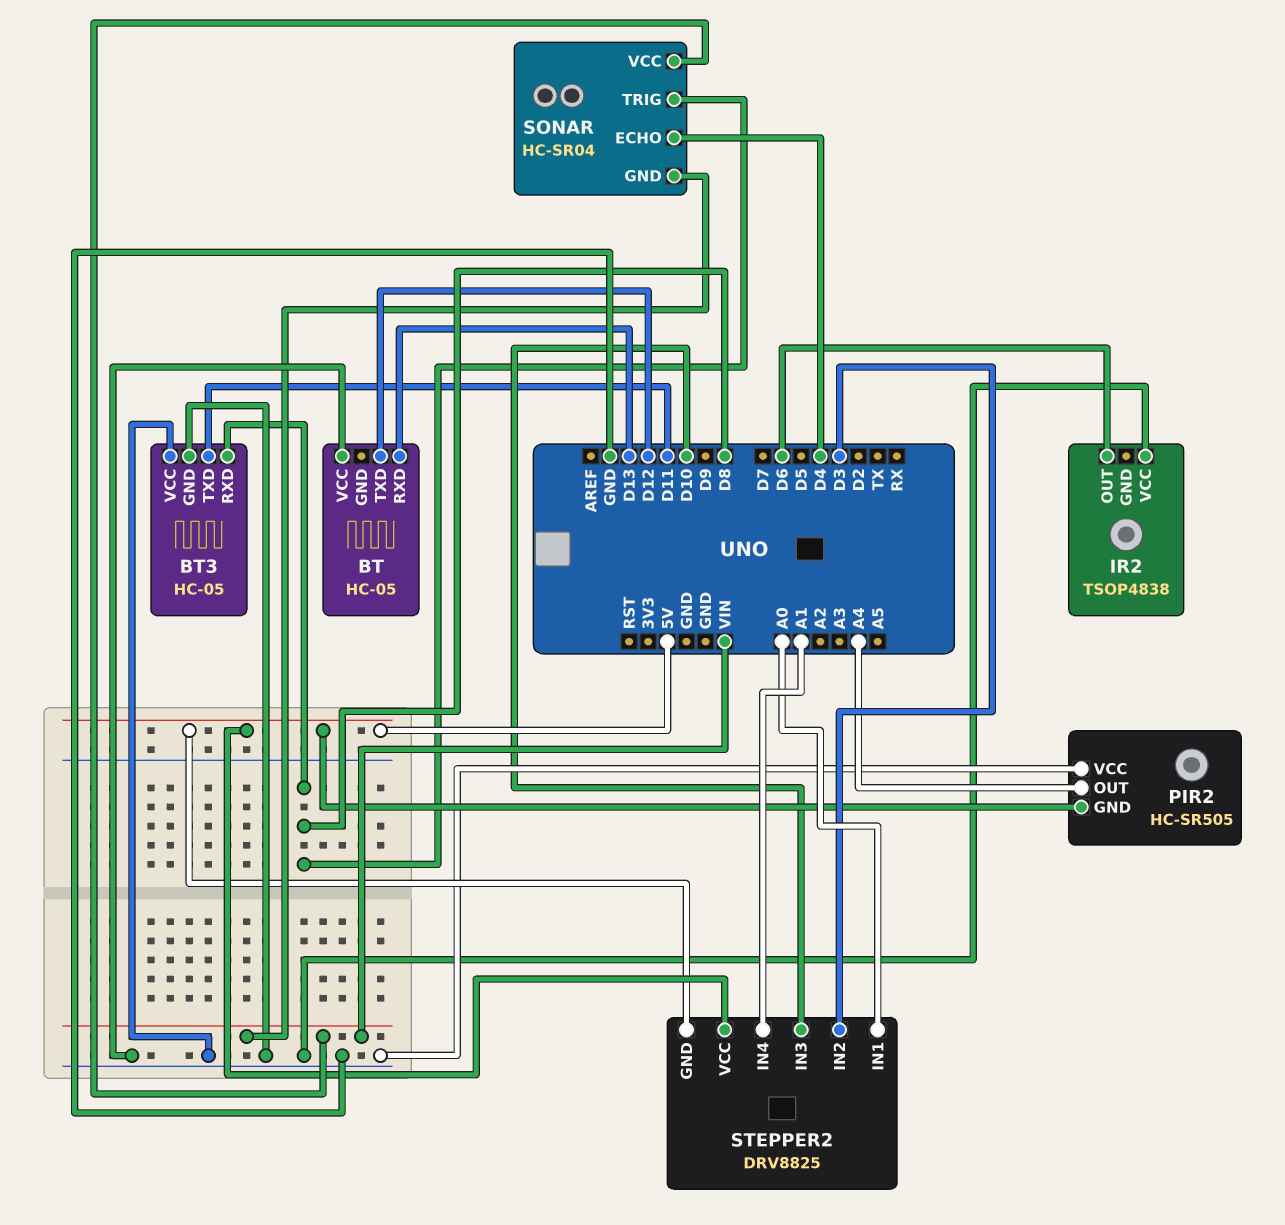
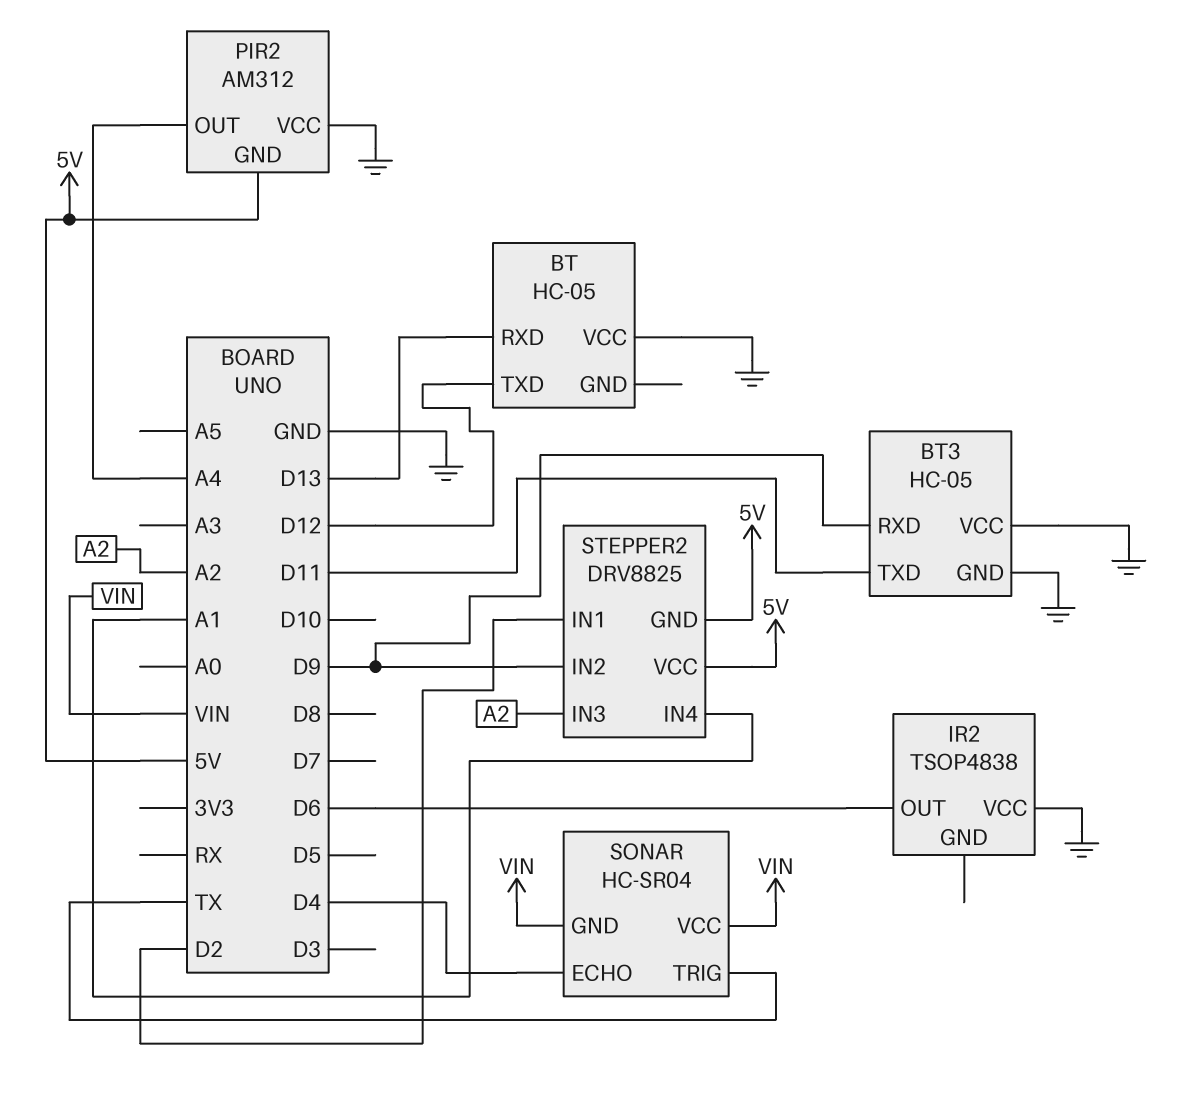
BT3 pin RXD: D8 -> D9
PIR2: HC-SR505 -> AM312
SONAR pin TRIG: D8 -> TX
STEPPER2 pin IN1: A0 -> D2
STEPPER2 pin IN2: D3 -> D9
STEPPER2 pin IN3: D10 -> A2

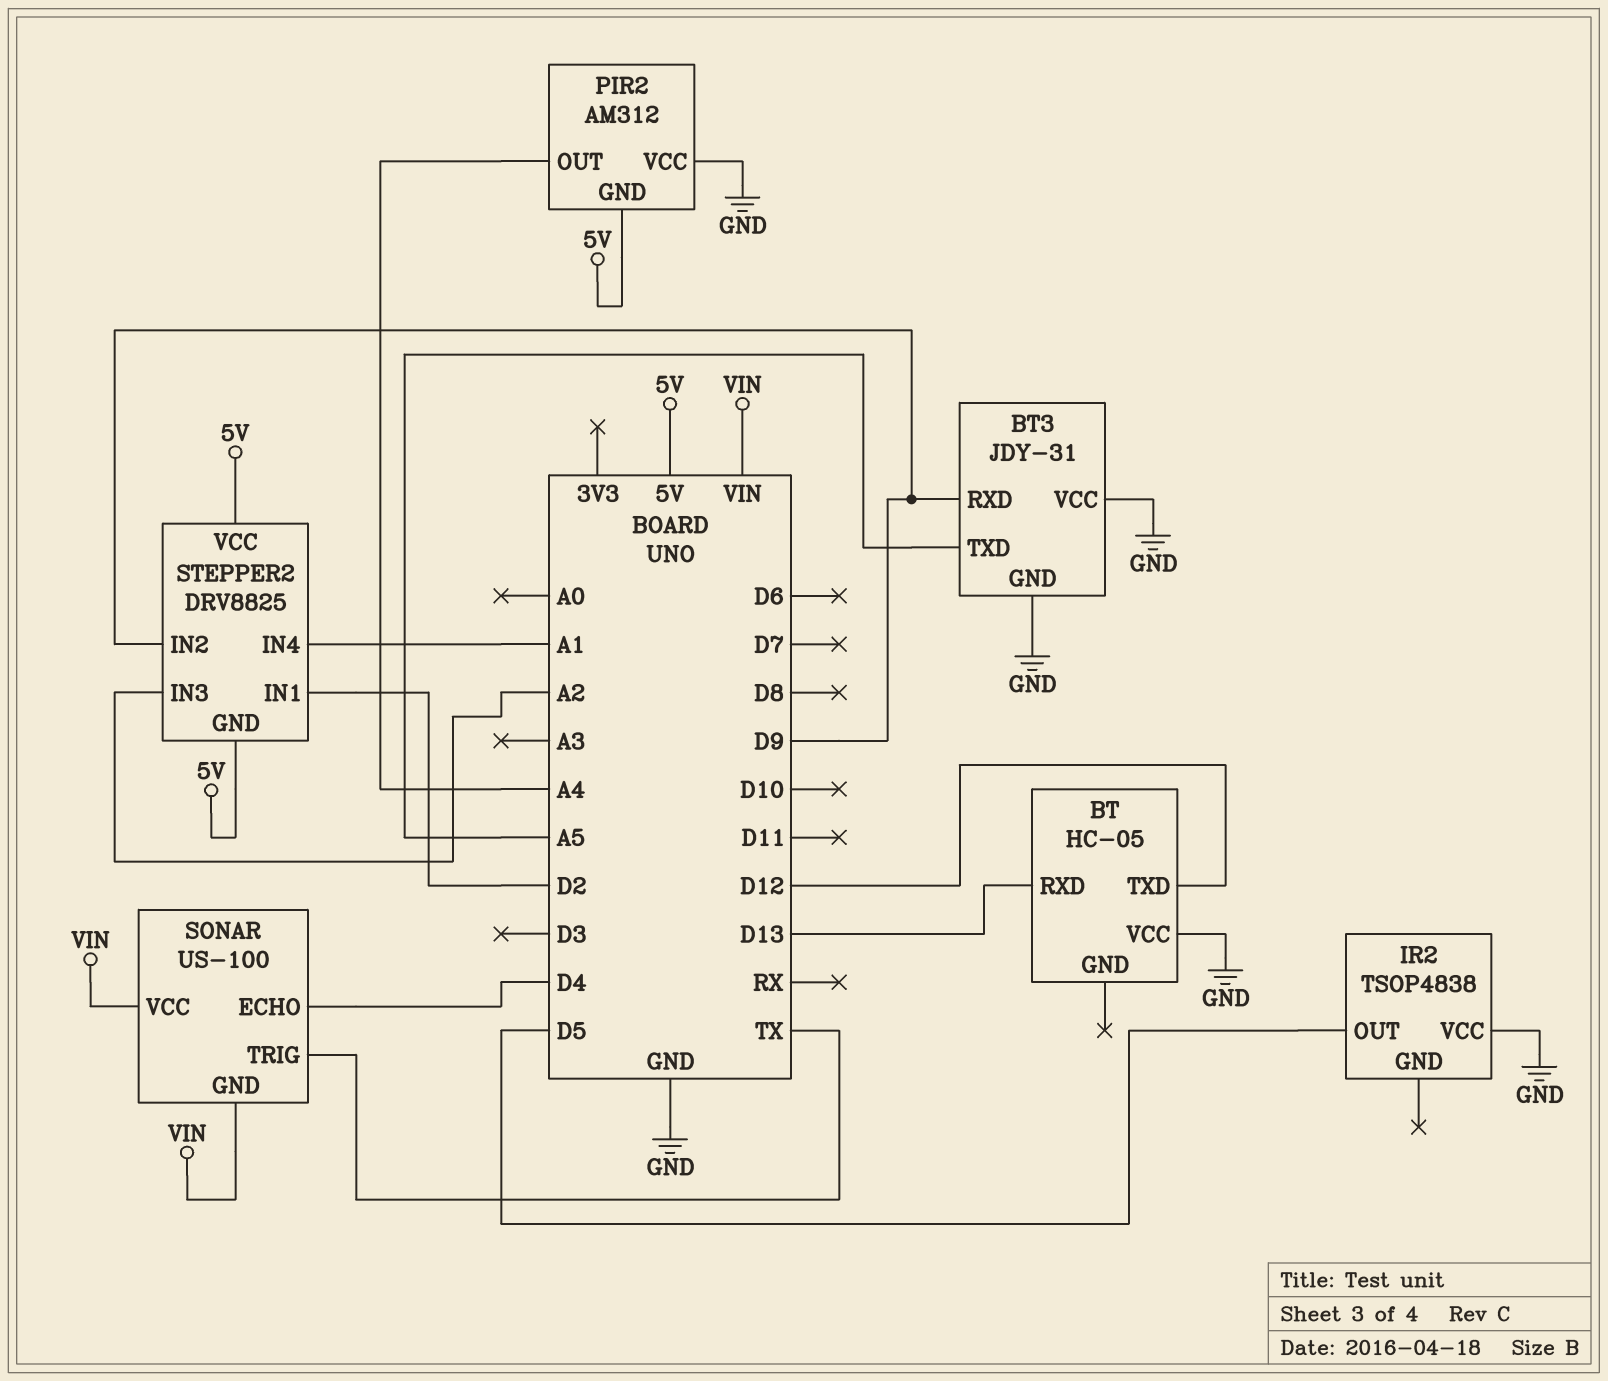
BT3: HC-05 -> JDY-31
BT3 pin TXD: D11 -> A5
IR2 pin OUT: D6 -> D5
SONAR: HC-SR04 -> US-100

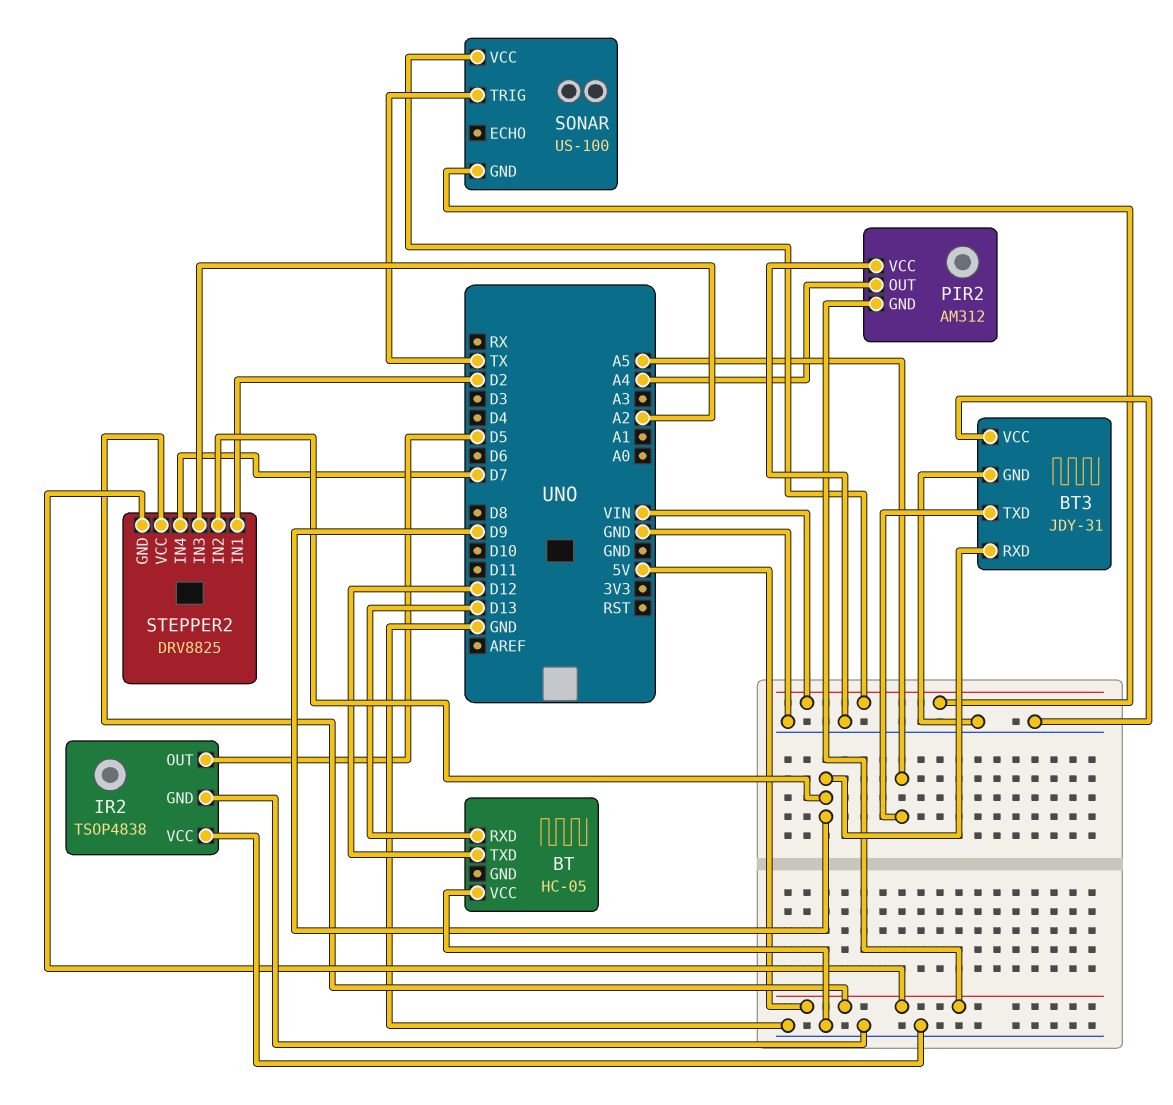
IR2 pin GND: none -> GND
SONAR pin ECHO: D4 -> none
STEPPER2 pin IN4: A1 -> D7

